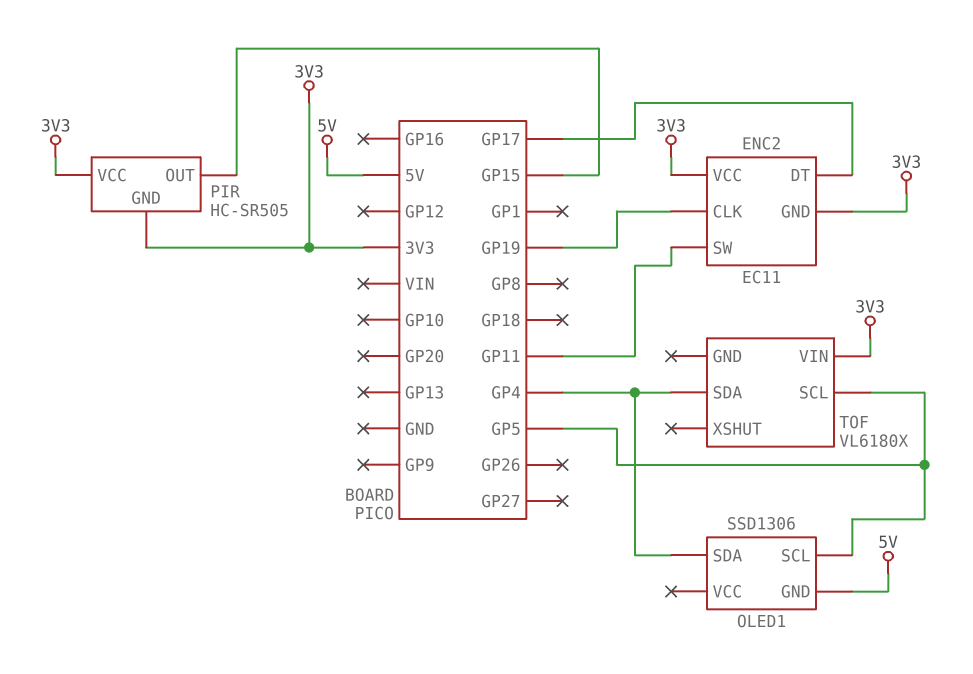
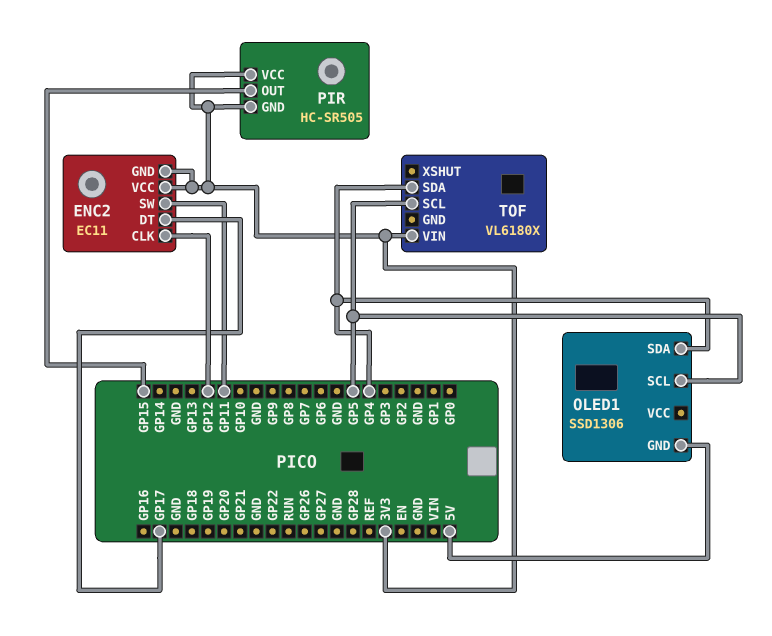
ENC2 pin CLK: GP19 -> GP12

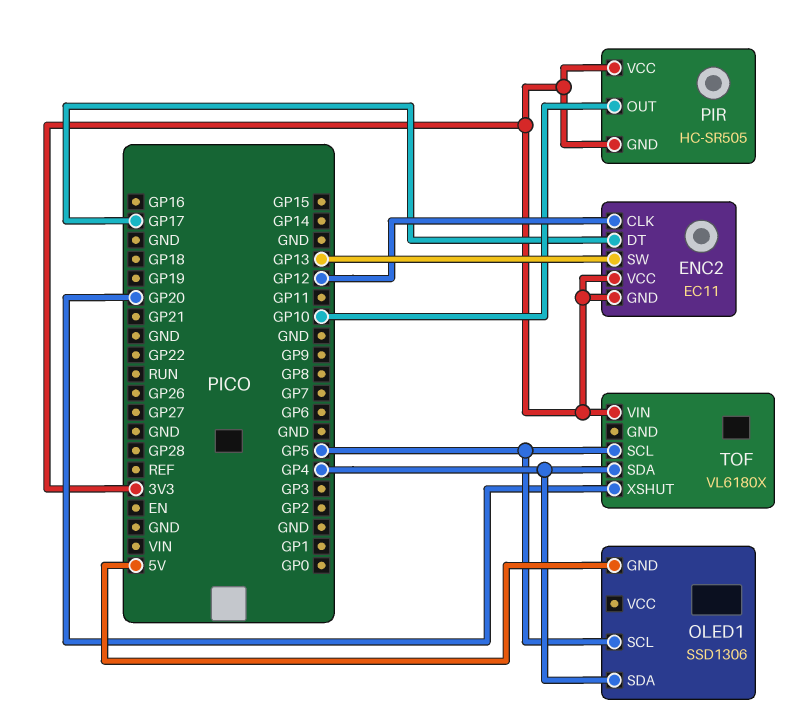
ENC2 pin SW: GP11 -> GP13
PIR pin OUT: GP15 -> GP10
TOF pin XSHUT: none -> GP20

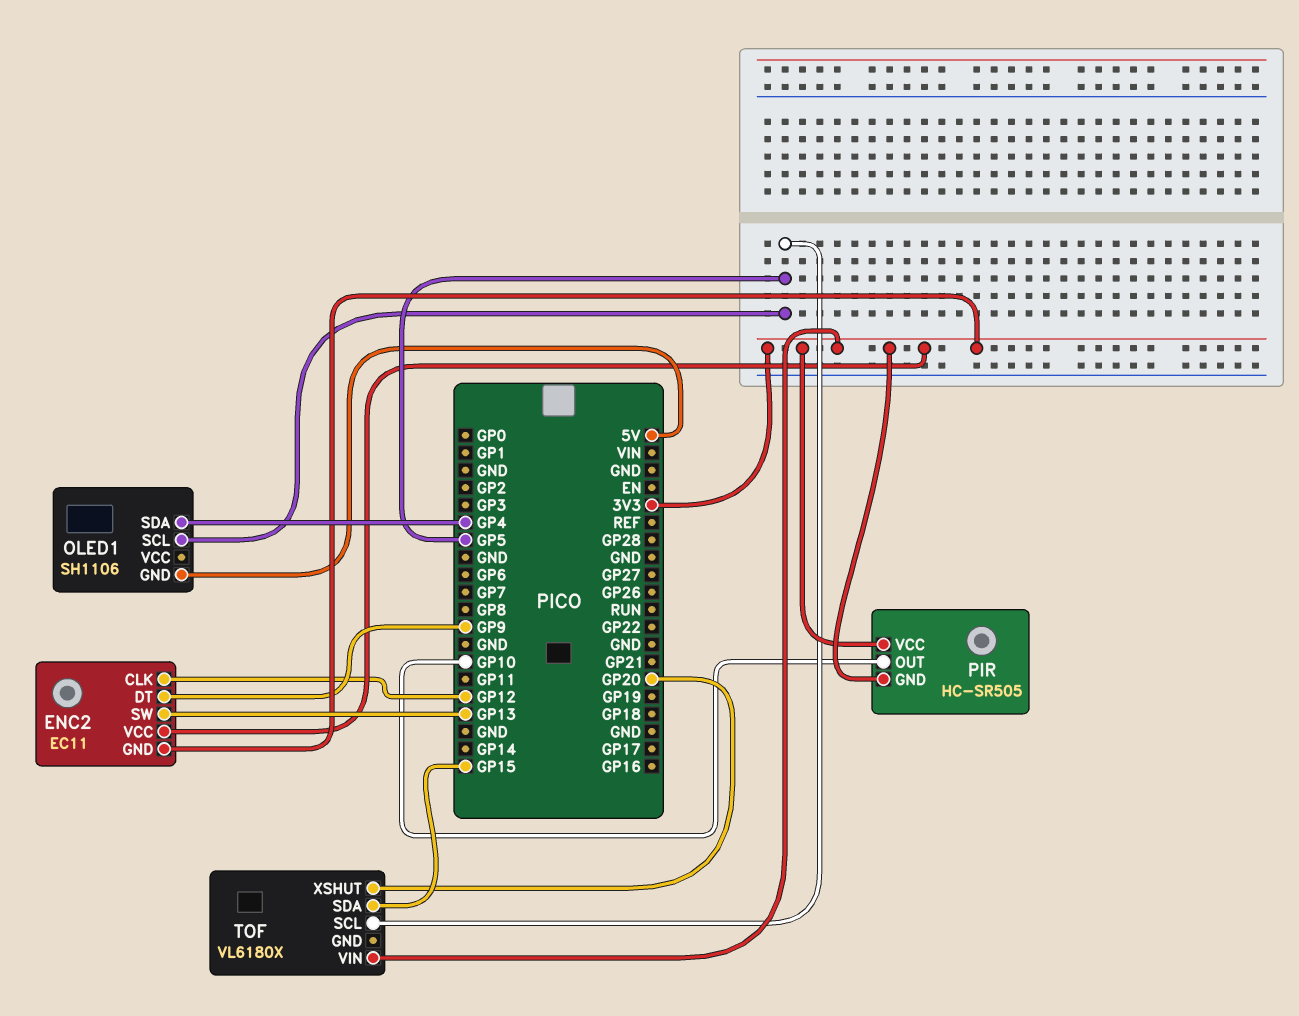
ENC2 pin DT: GP17 -> GP9
OLED1: SSD1306 -> SH1106
TOF pin SDA: GP4 -> GP15

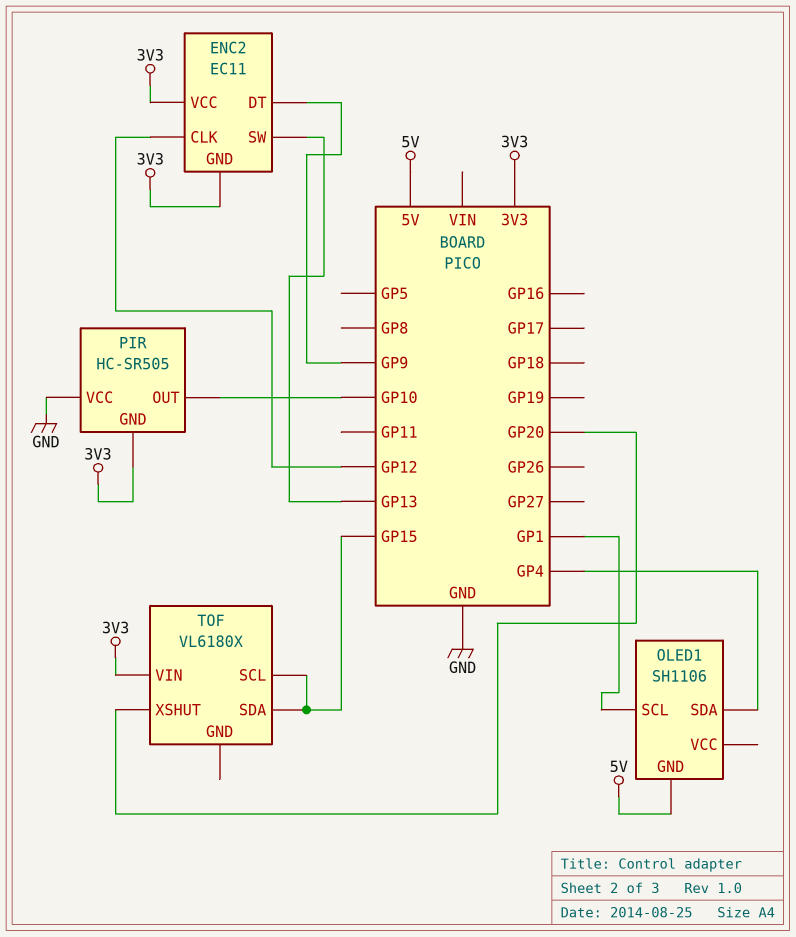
OLED1 pin SCL: GP5 -> GP1
PIR pin VCC: 3V3 -> GND
TOF pin SCL: GP5 -> GP15

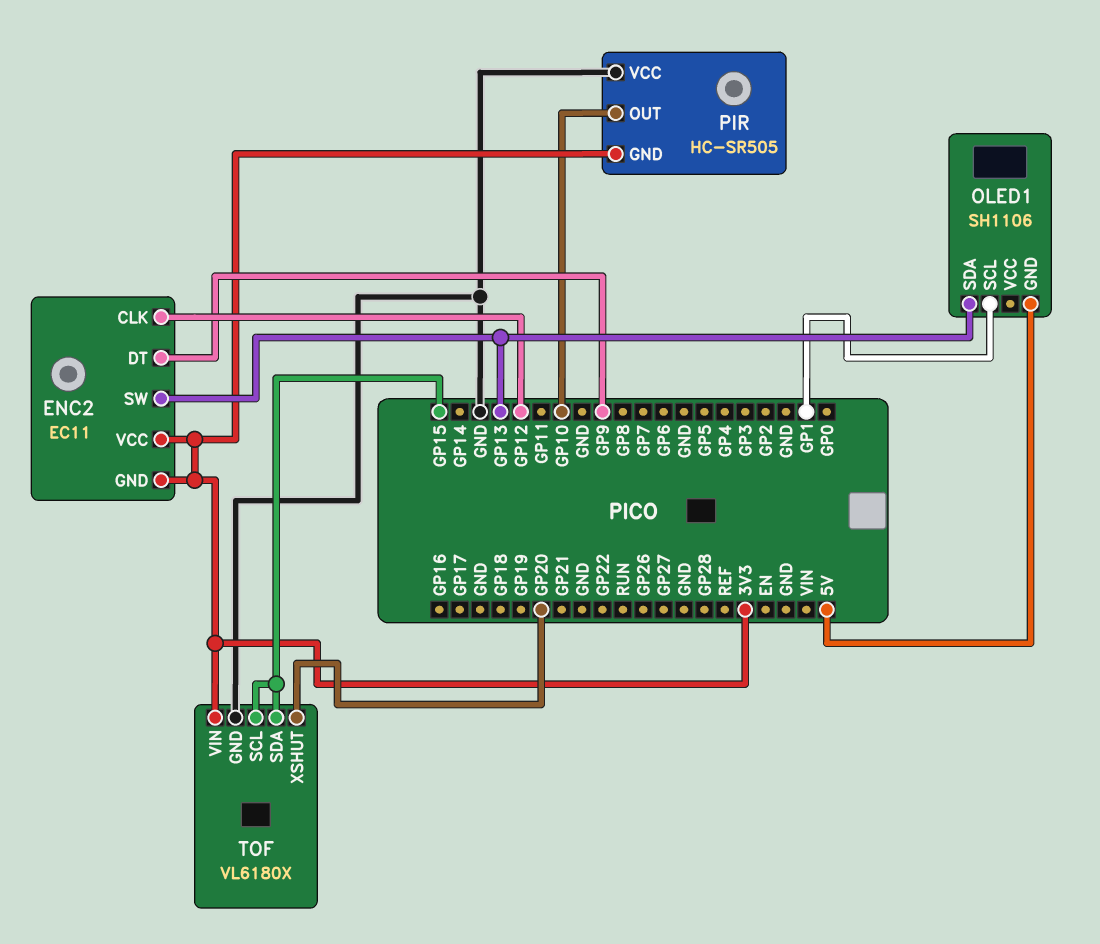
OLED1 pin SDA: GP4 -> GP13
TOF pin GND: none -> GND

